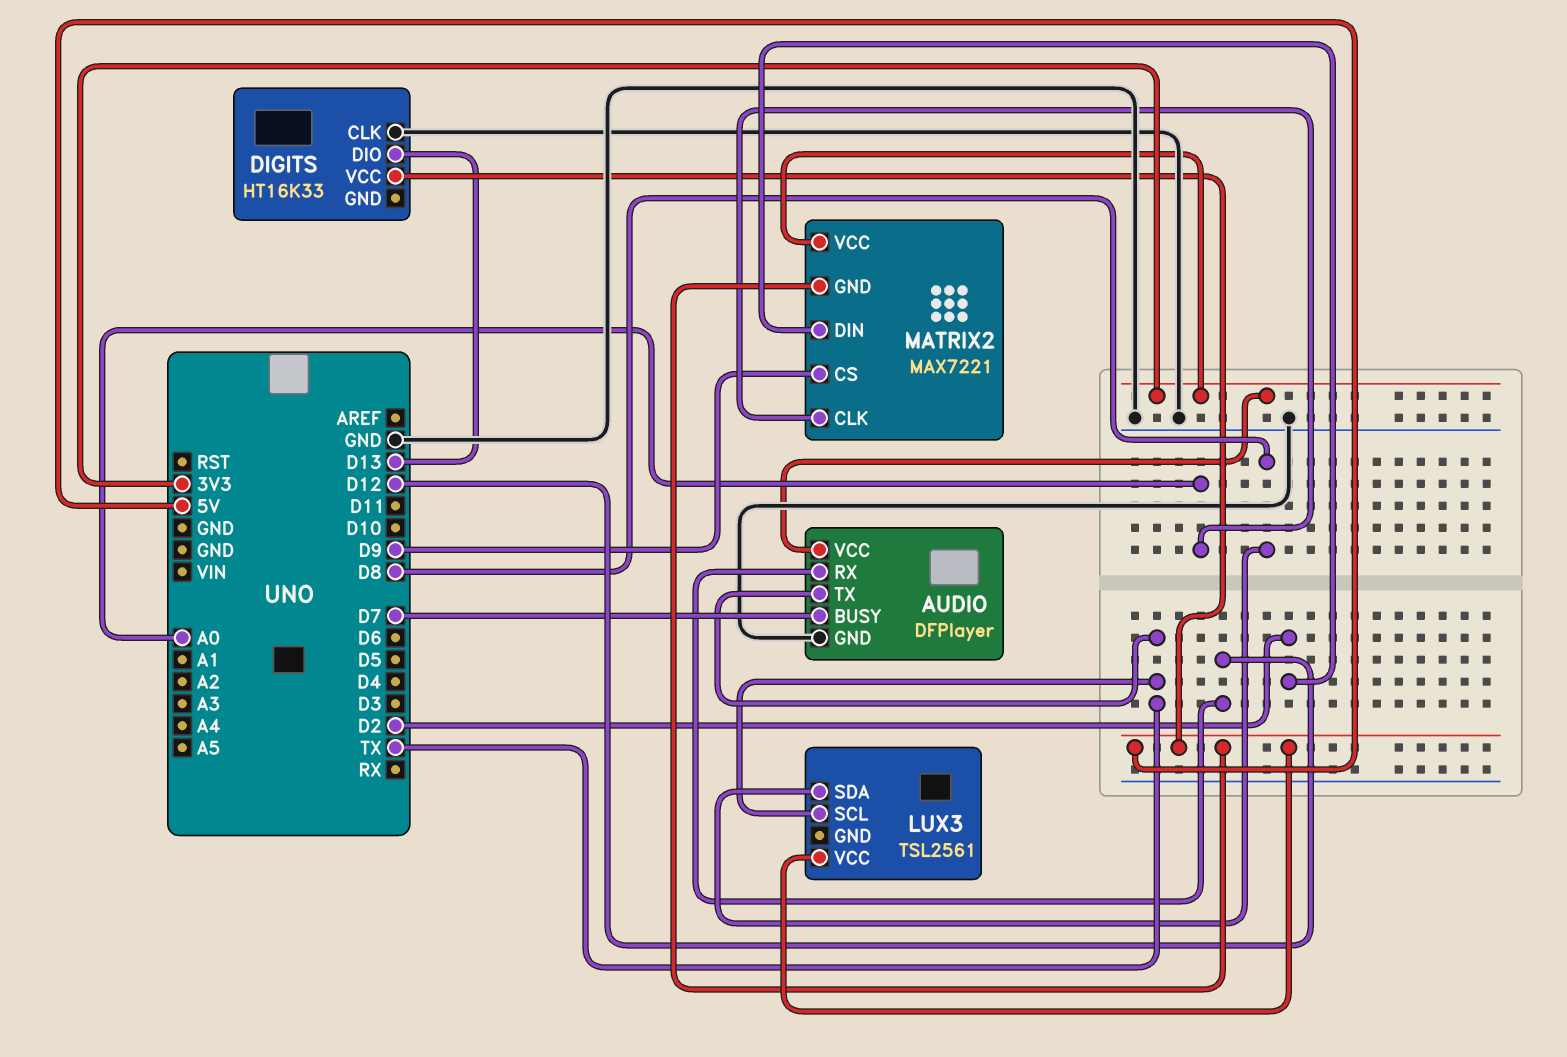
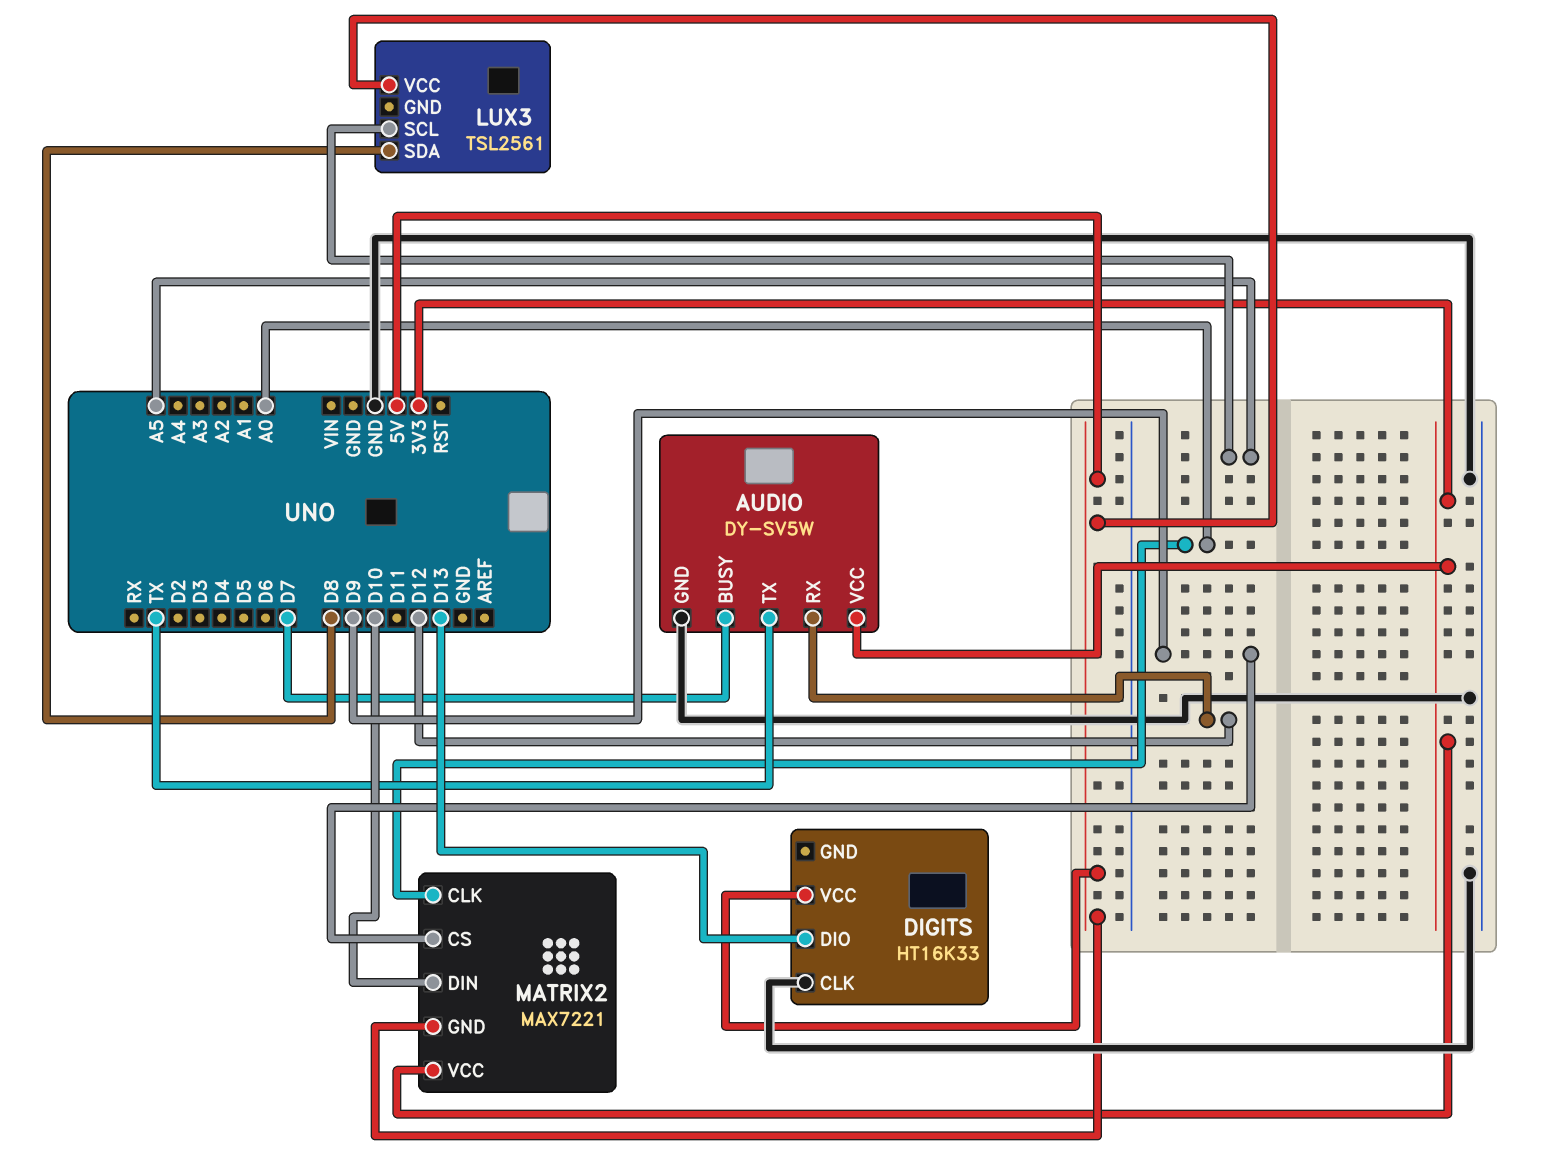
AUDIO: DFPlayer -> DY-SV5W
LUX3 pin SCL: TX -> A5
MATRIX2 pin DIN: D2 -> D10

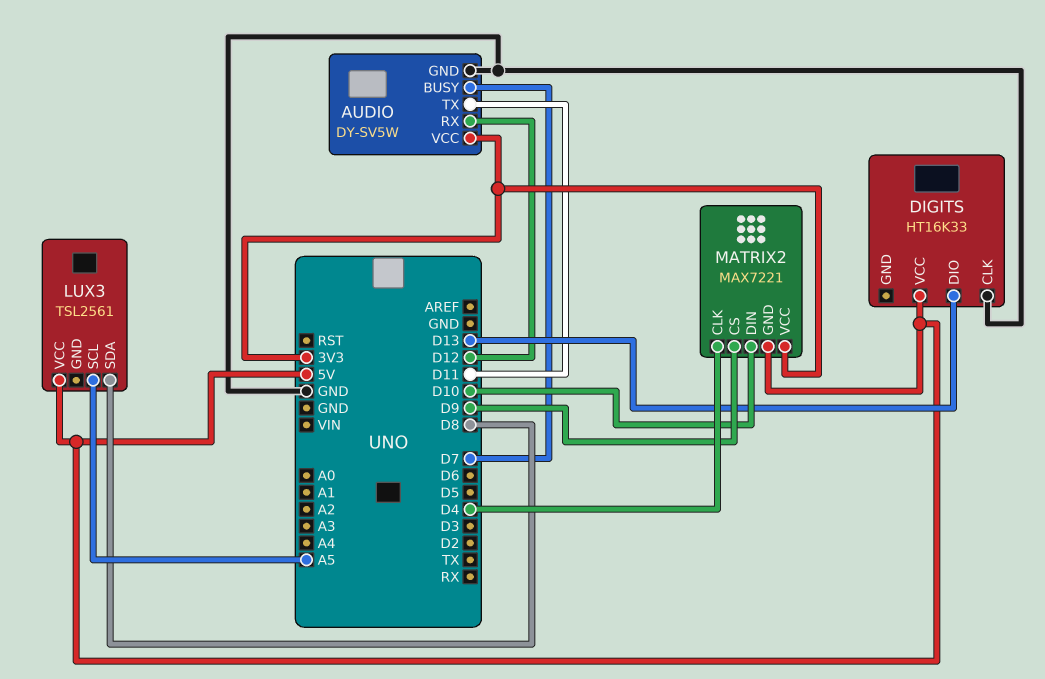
AUDIO pin TX: TX -> D11
MATRIX2 pin CLK: A0 -> D4

